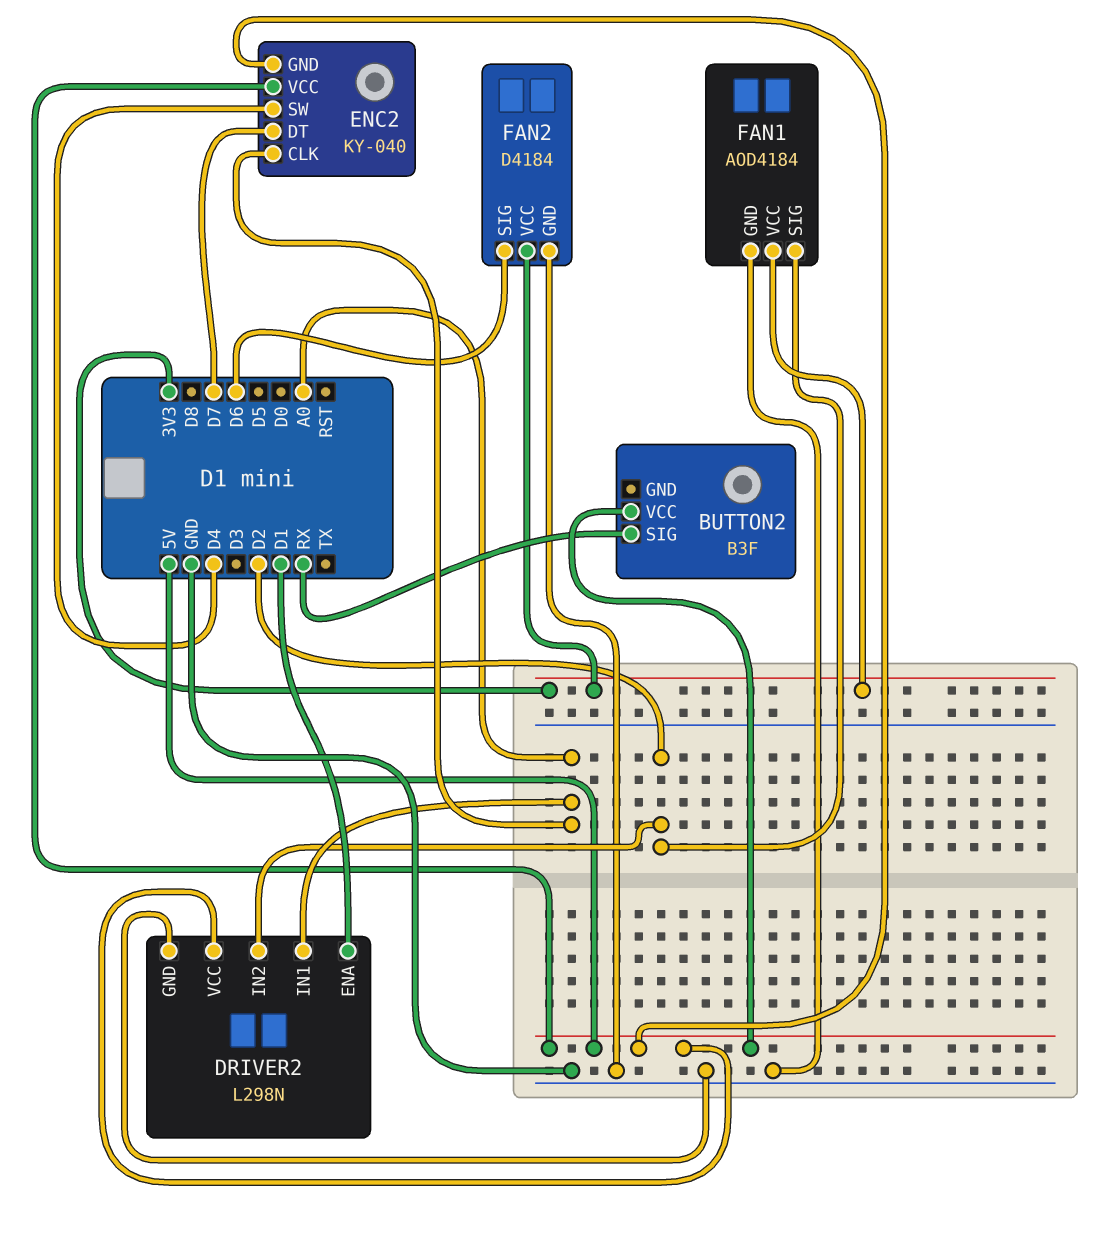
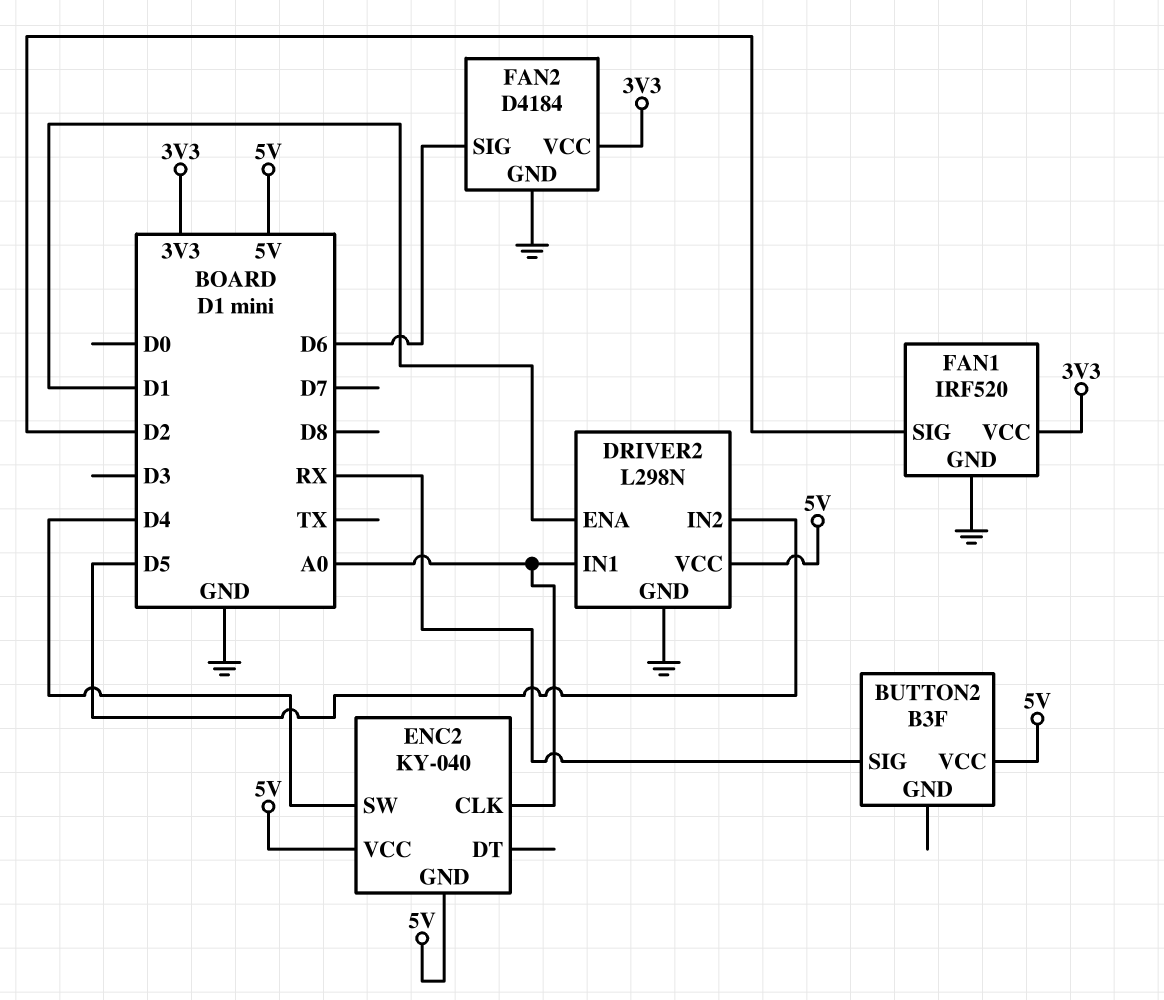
DRIVER2 pin IN2: D2 -> D5
ENC2 pin DT: D7 -> none
FAN1: AOD4184 -> IRF520

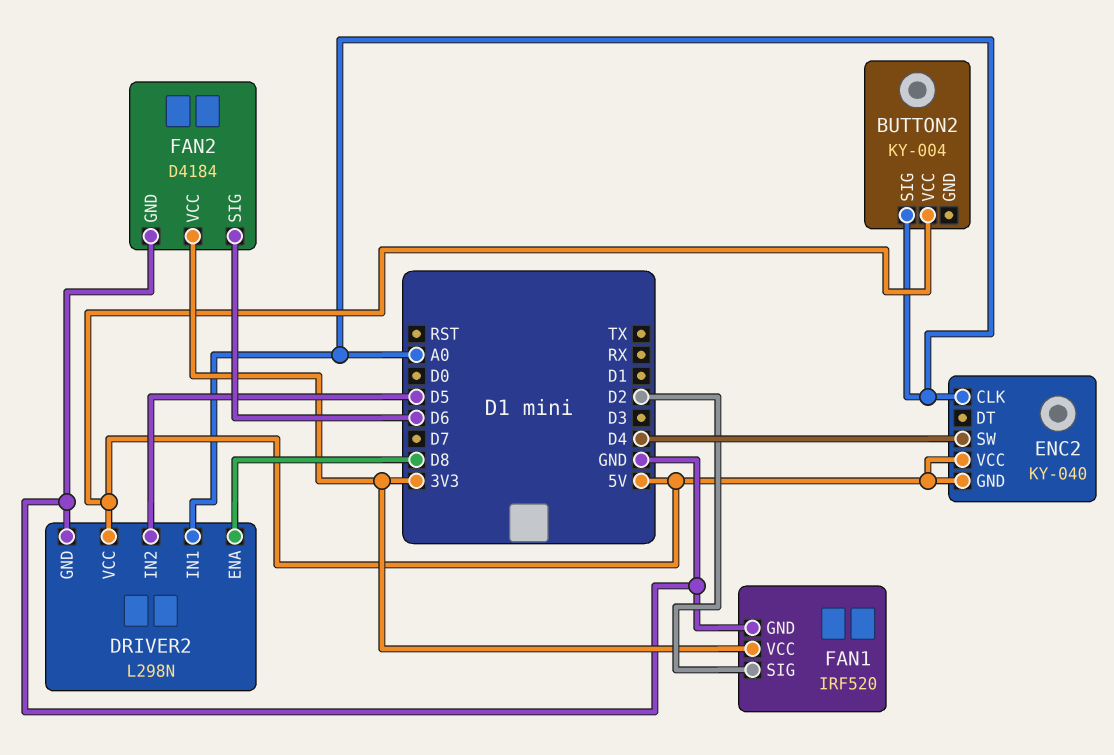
BUTTON2: B3F -> KY-004
BUTTON2 pin SIG: RX -> A0
DRIVER2 pin ENA: D1 -> D8

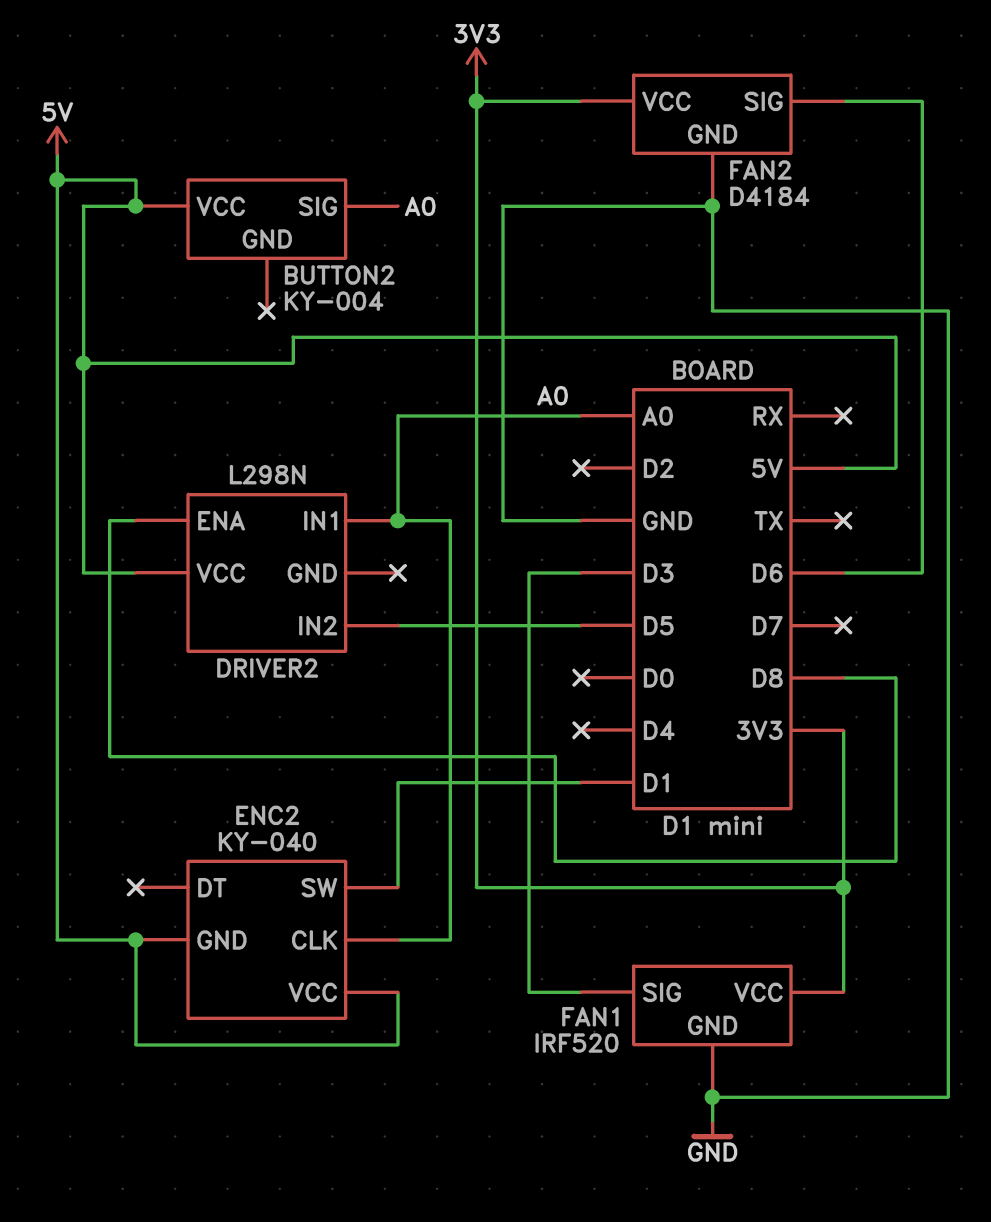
DRIVER2 pin GND: GND -> none
ENC2 pin SW: D4 -> D1
FAN1 pin SIG: D2 -> D3

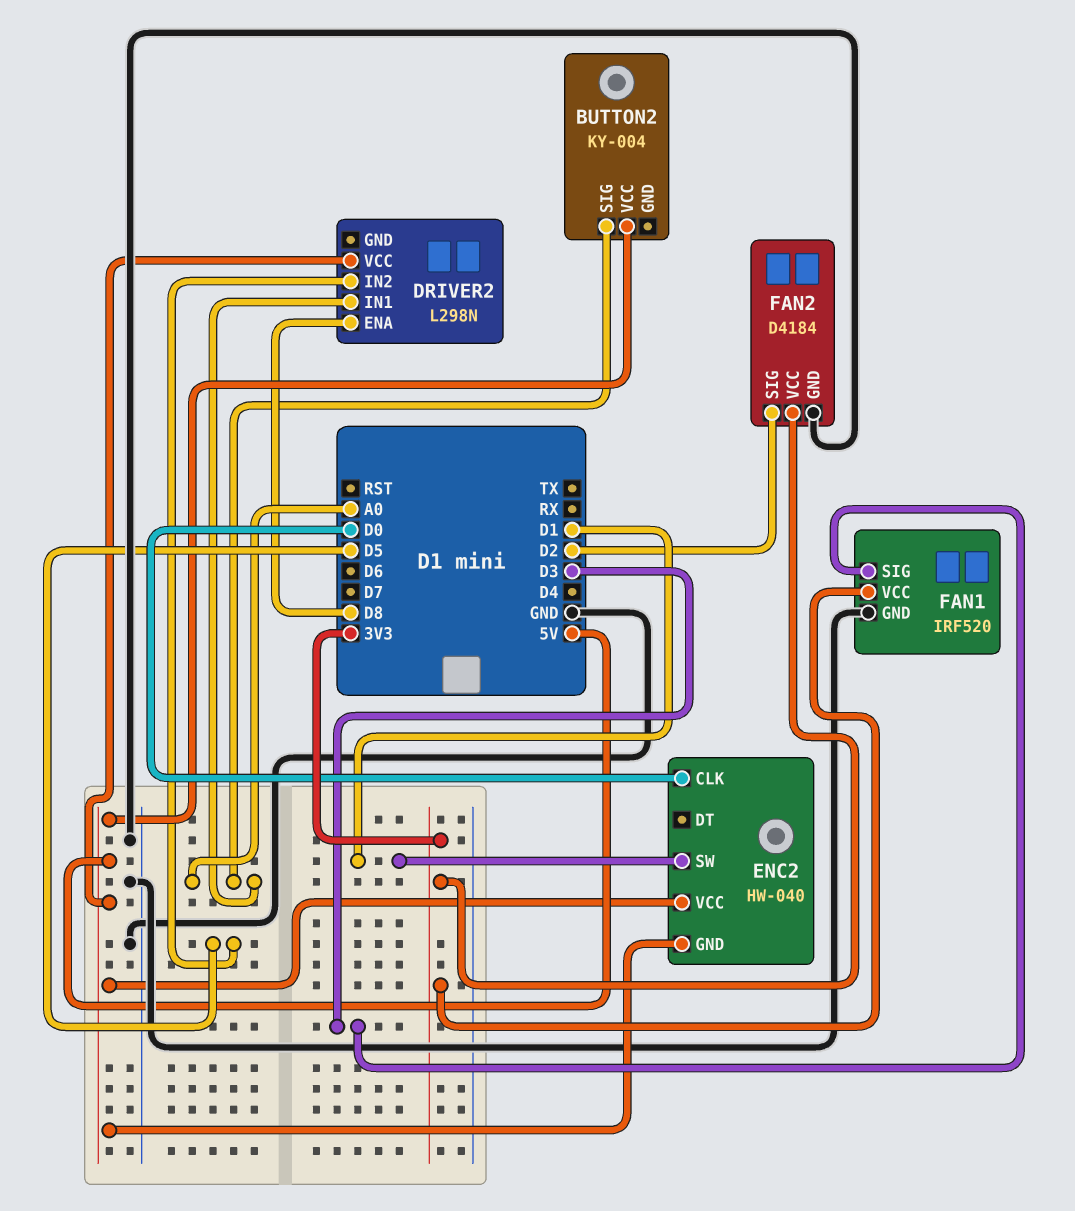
ENC2: KY-040 -> HW-040
ENC2 pin CLK: A0 -> D0
FAN2 pin SIG: D6 -> D2

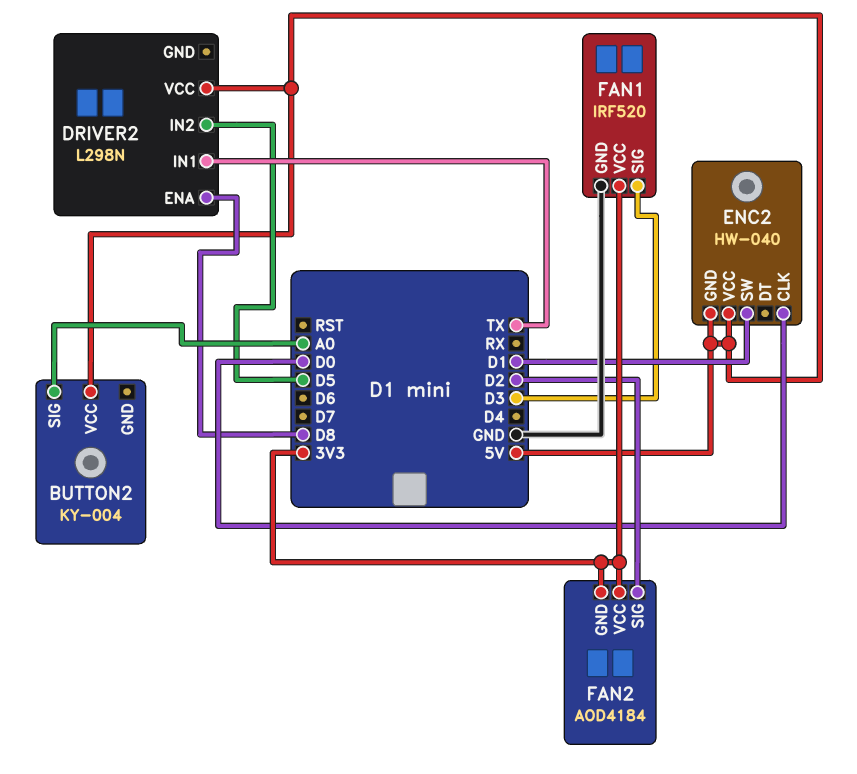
DRIVER2 pin IN1: A0 -> TX
FAN2: D4184 -> AOD4184
FAN2 pin GND: GND -> 3V3

